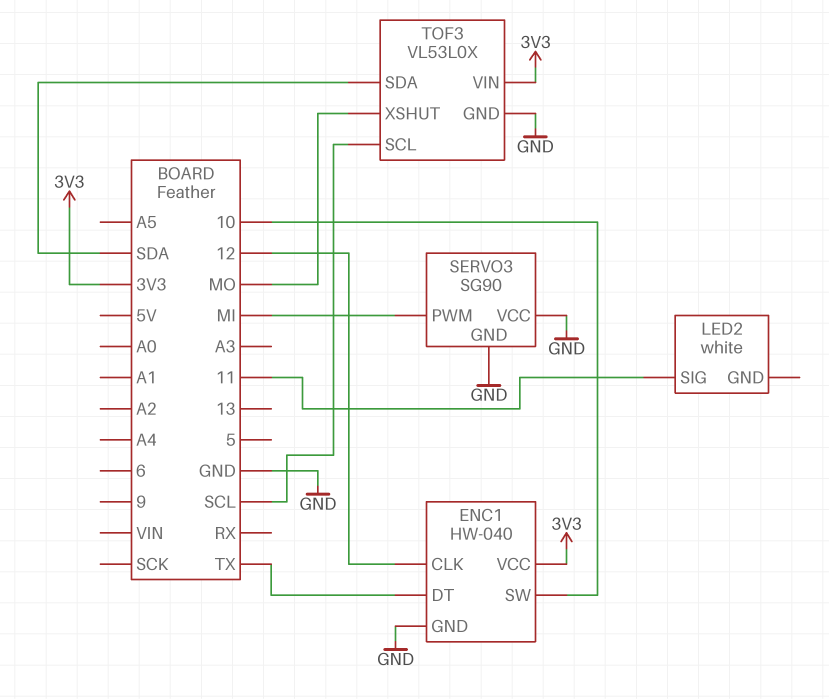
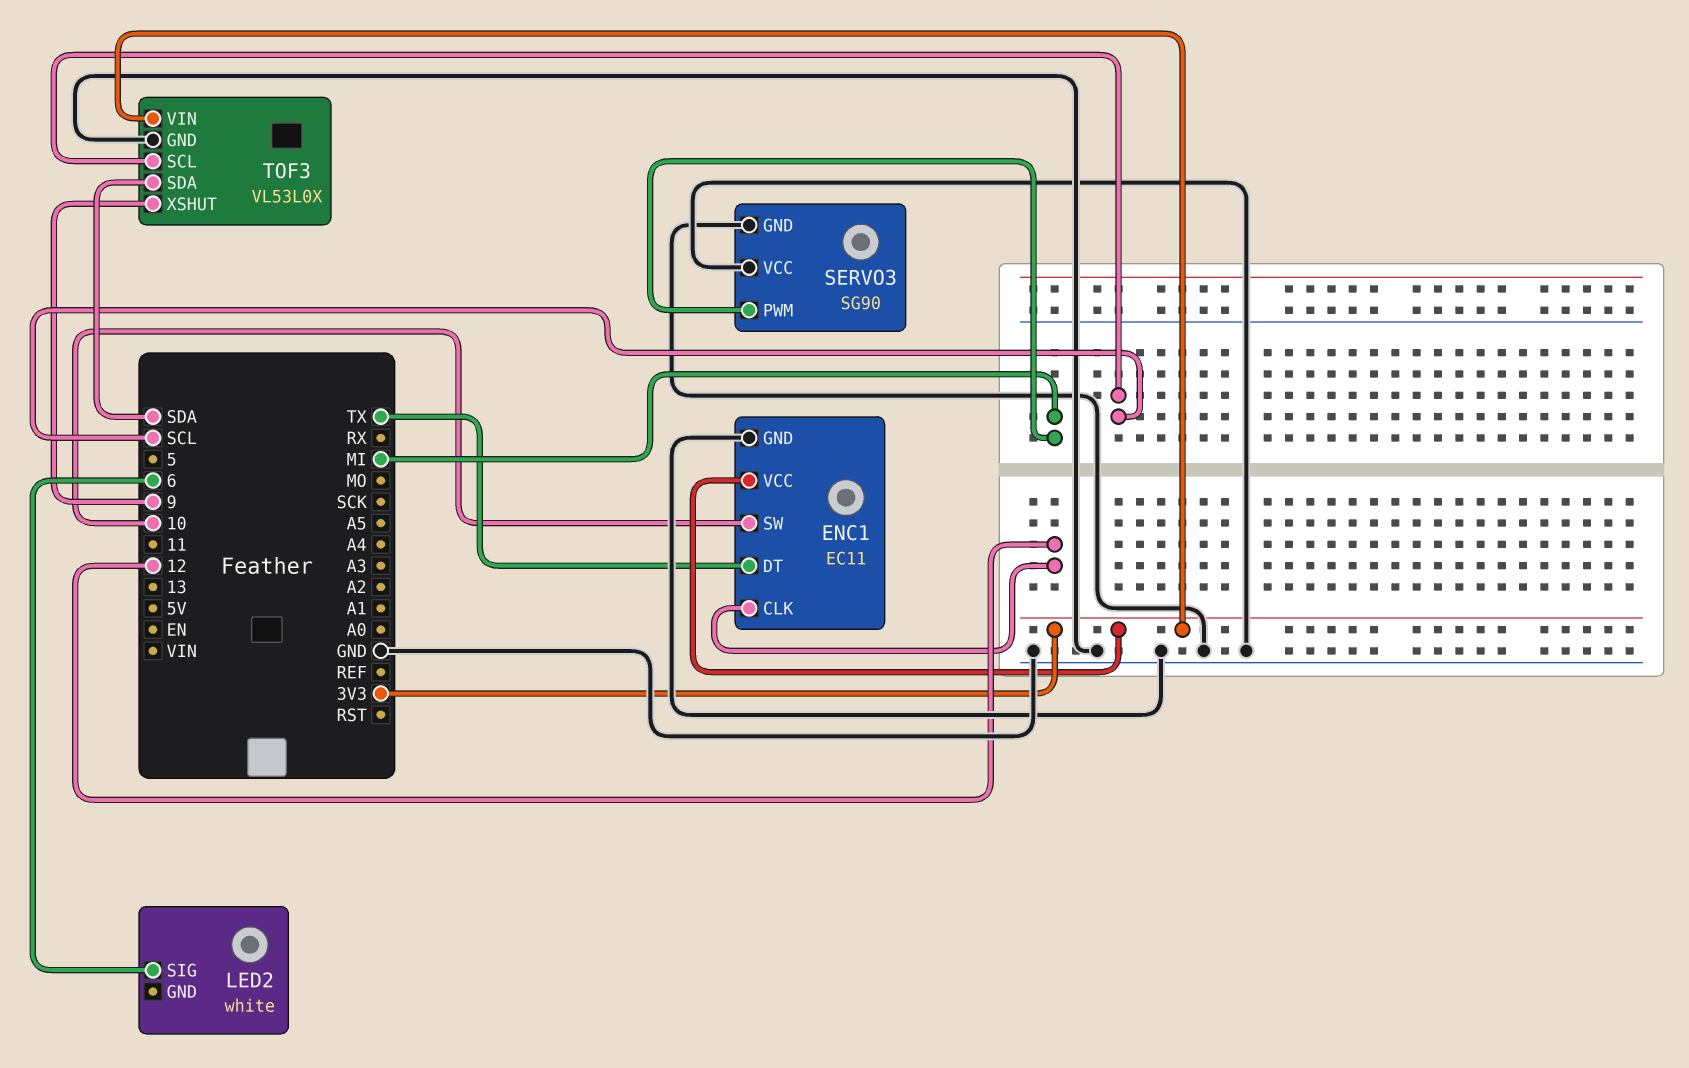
ENC1: HW-040 -> EC11
LED2 pin SIG: 11 -> 6
TOF3 pin XSHUT: MO -> 9

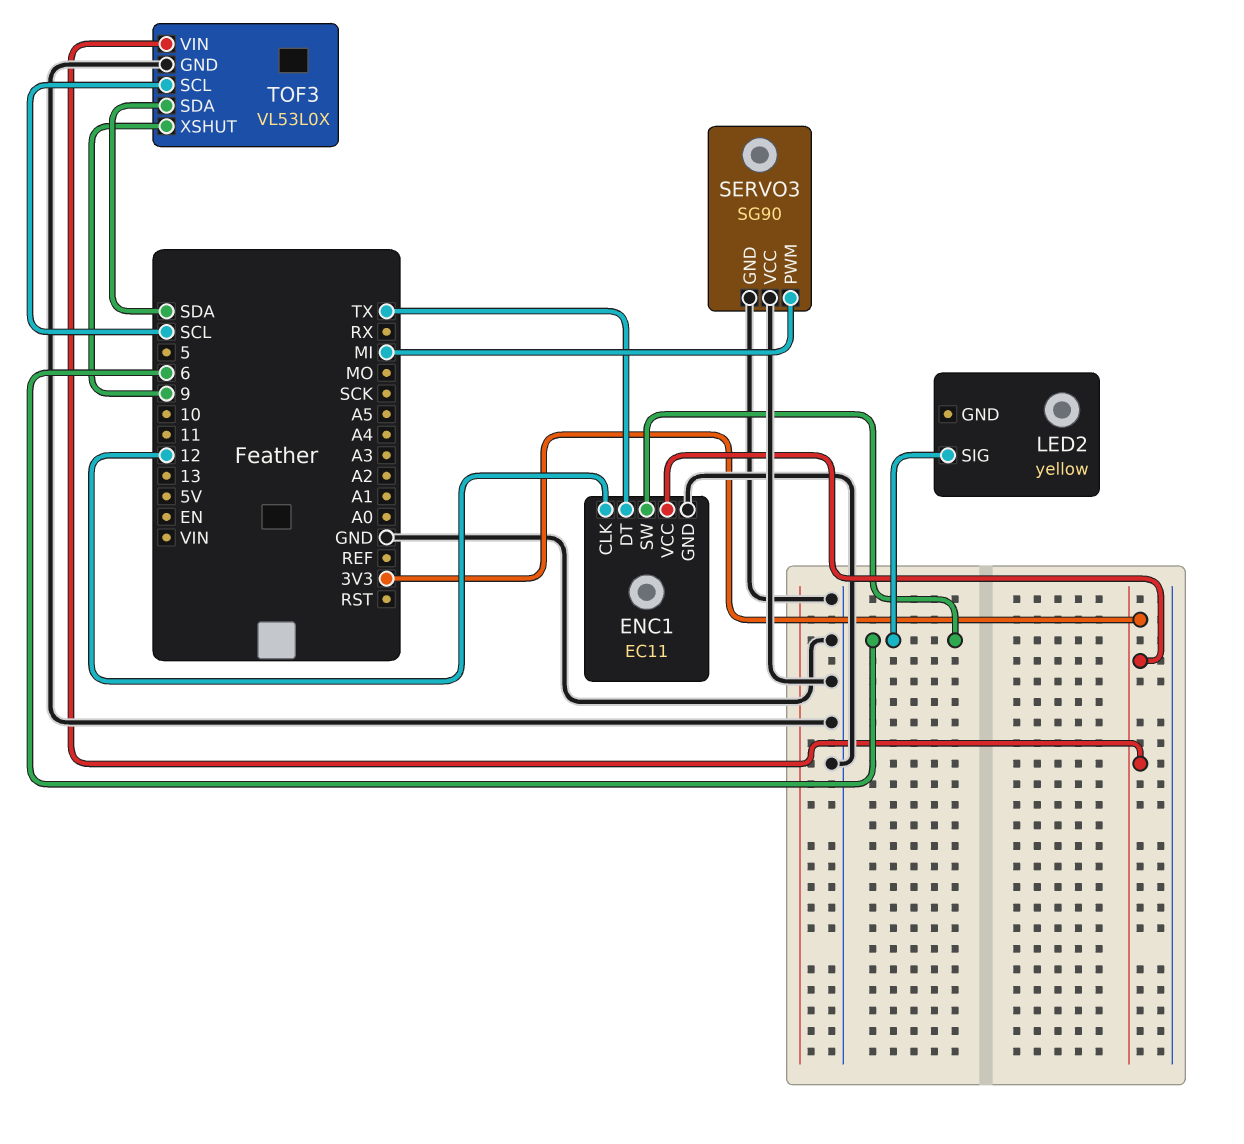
ENC1 pin SW: 10 -> 6
LED2: white -> yellow

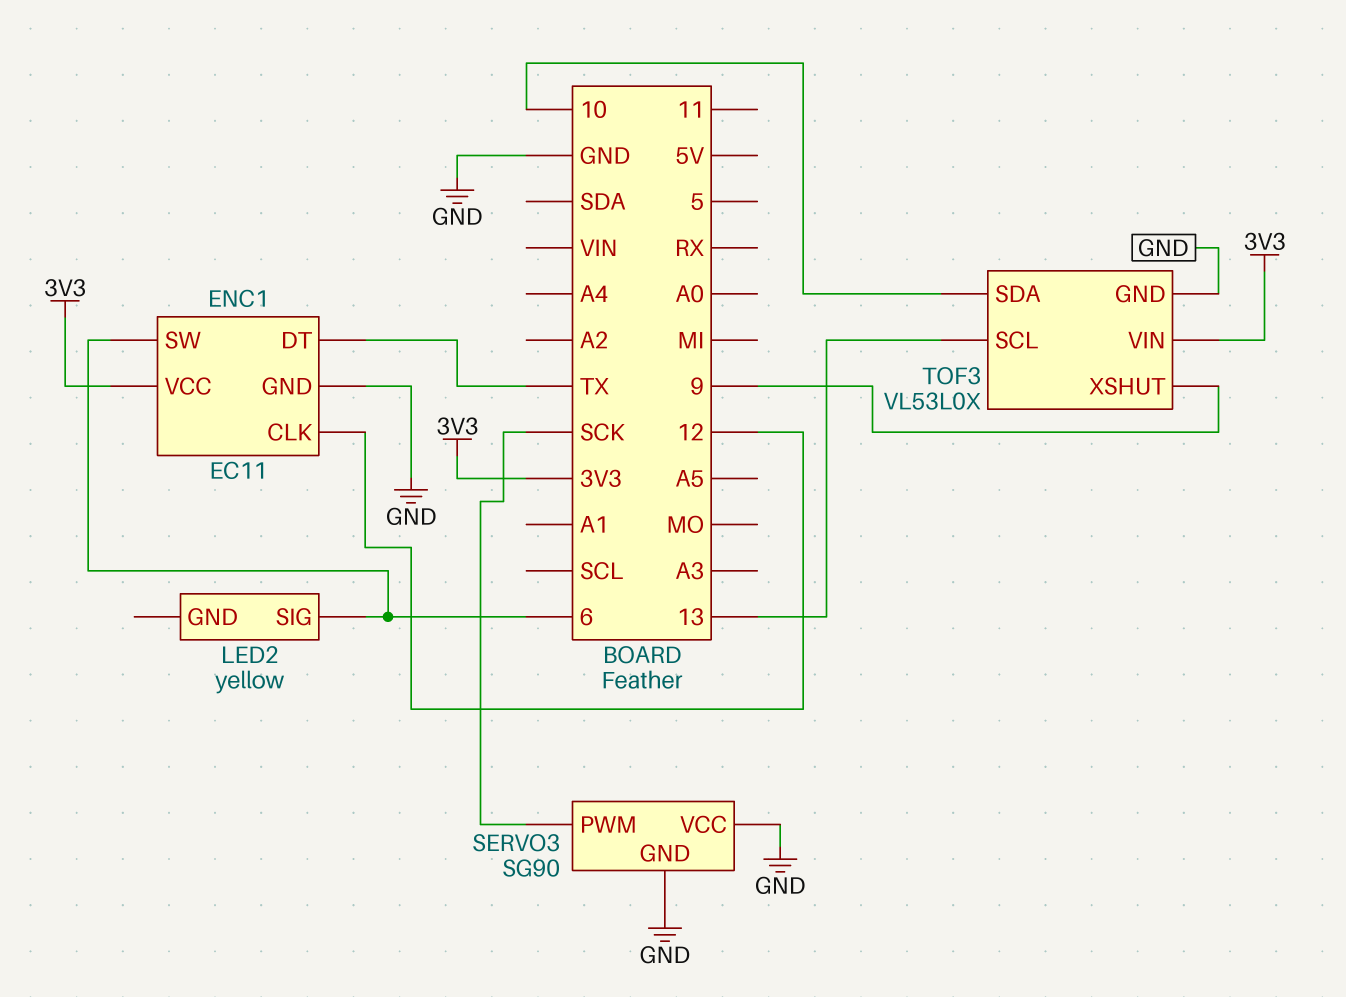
SERVO3 pin PWM: MI -> SCK
TOF3 pin SCL: SCL -> 13
TOF3 pin SDA: SDA -> 10

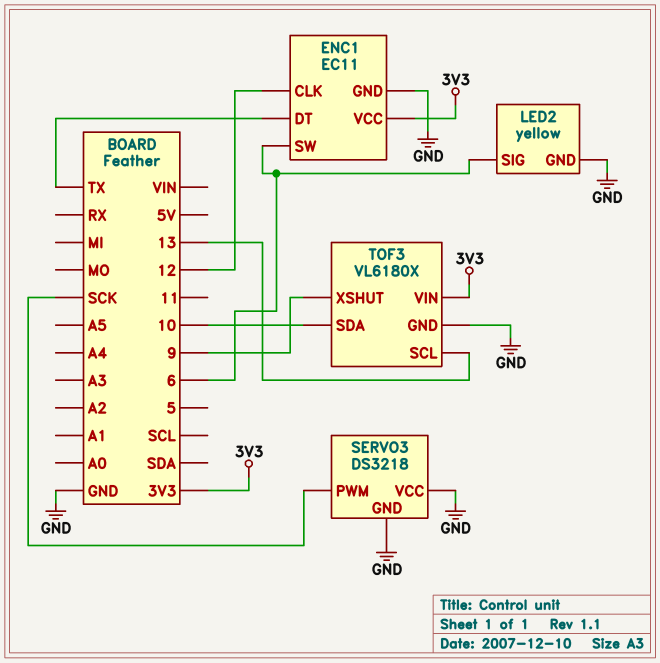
LED2 pin GND: none -> GND
SERVO3: SG90 -> DS3218
TOF3: VL53L0X -> VL6180X

